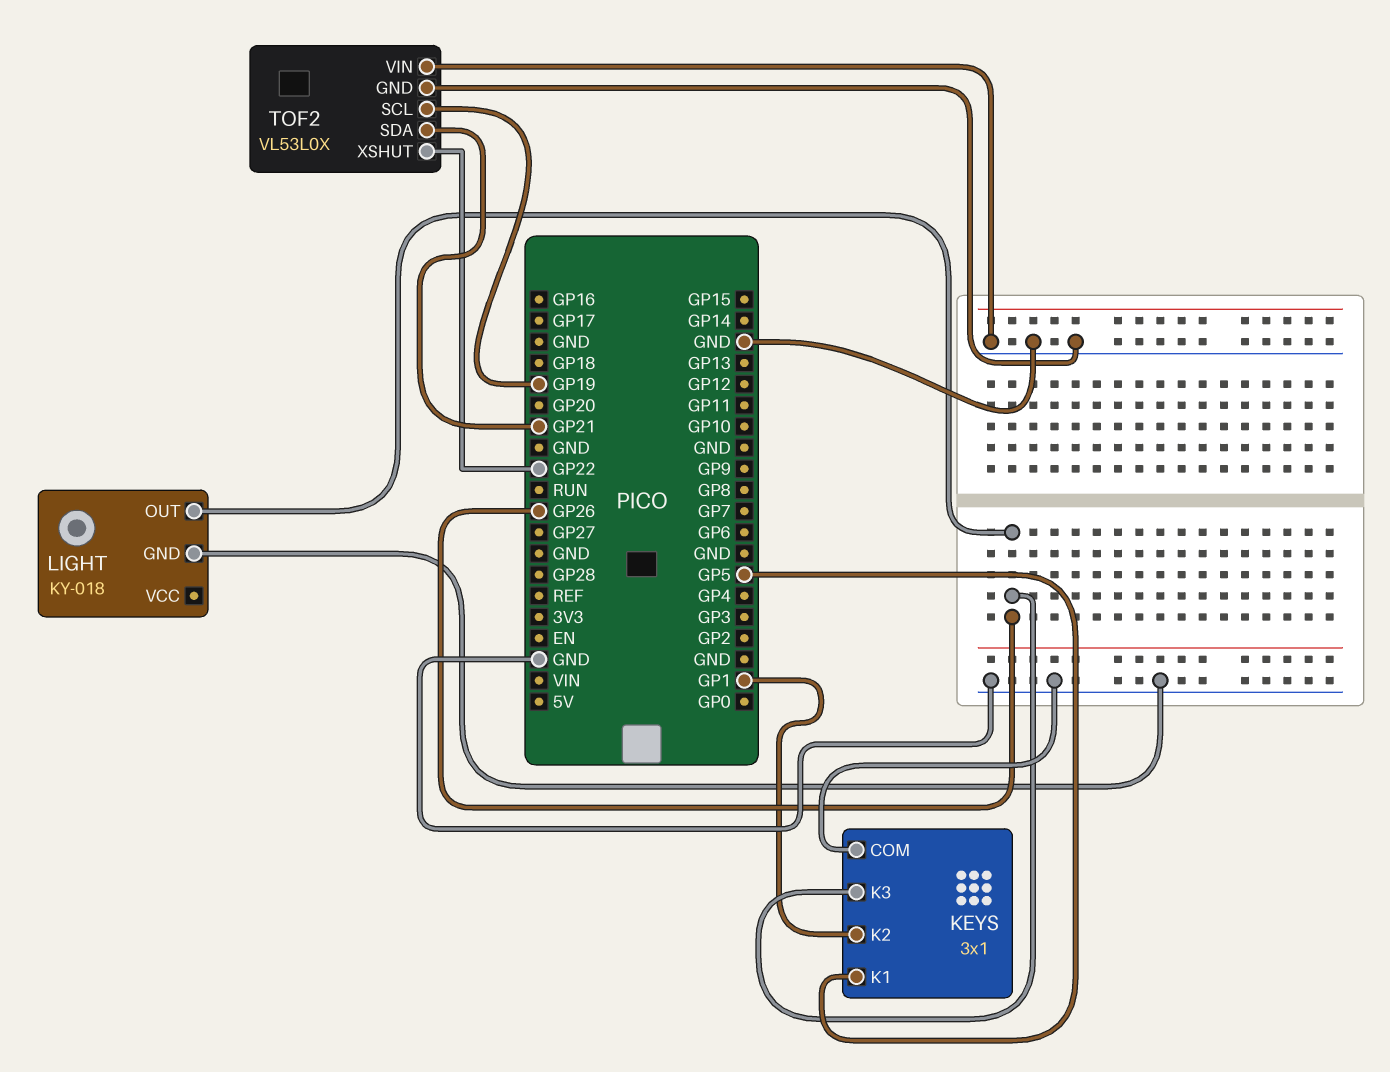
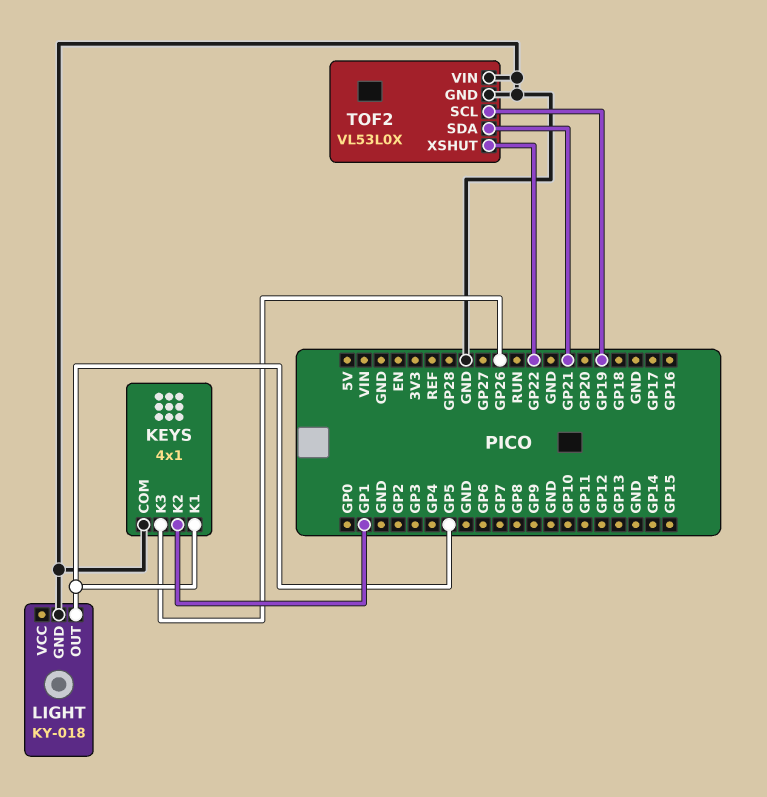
KEYS: 3x1 -> 4x1
LIGHT pin OUT: GP26 -> GP5

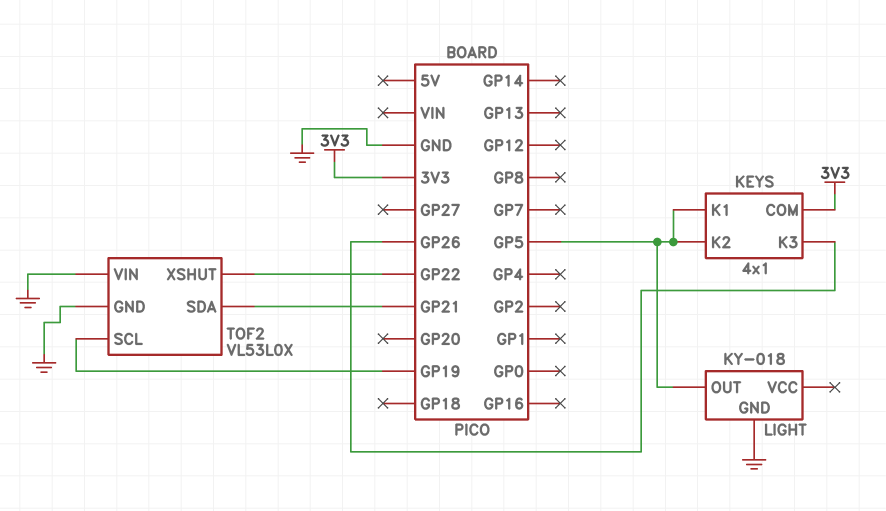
KEYS pin COM: GND -> 3V3
KEYS pin K2: GP1 -> GP5

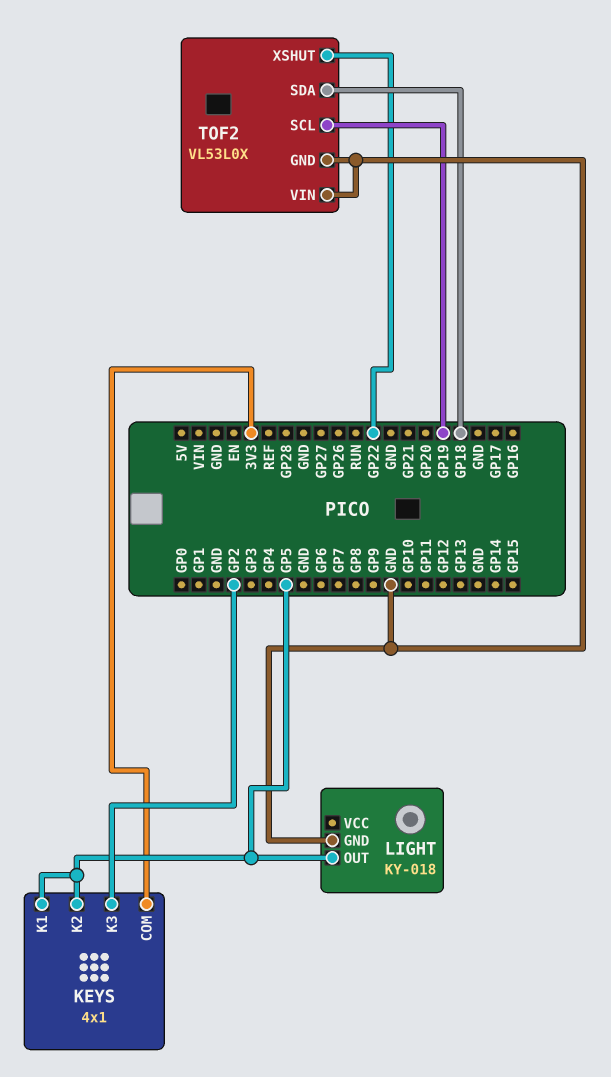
KEYS pin K3: GP26 -> GP2
TOF2 pin SDA: GP21 -> GP18

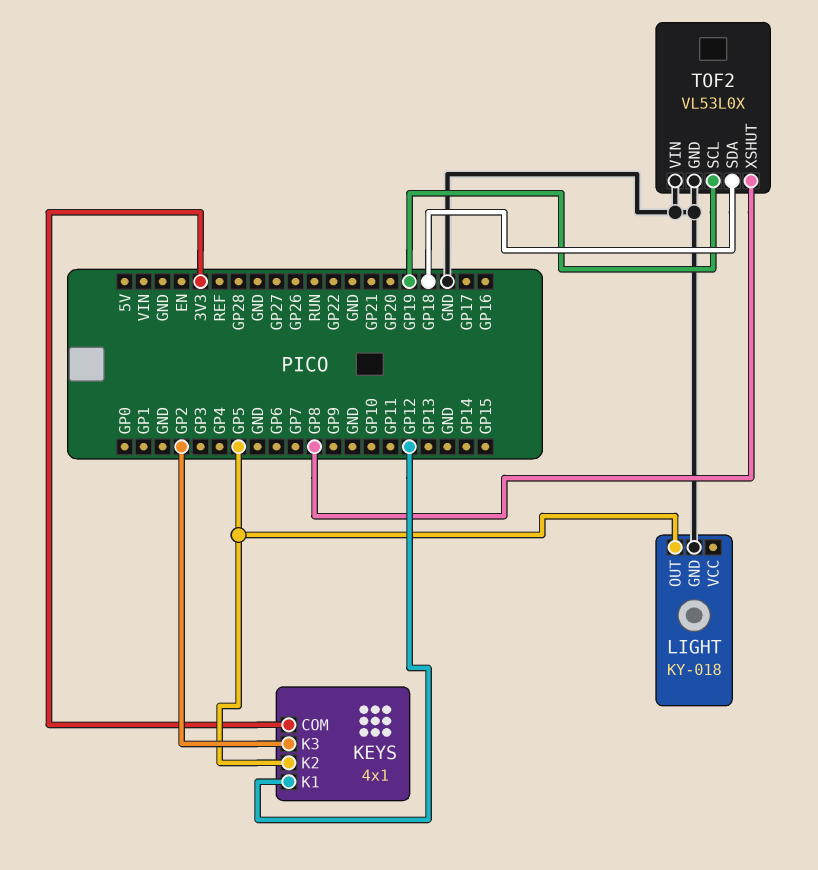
KEYS pin K1: GP5 -> GP12
TOF2 pin XSHUT: GP22 -> GP8

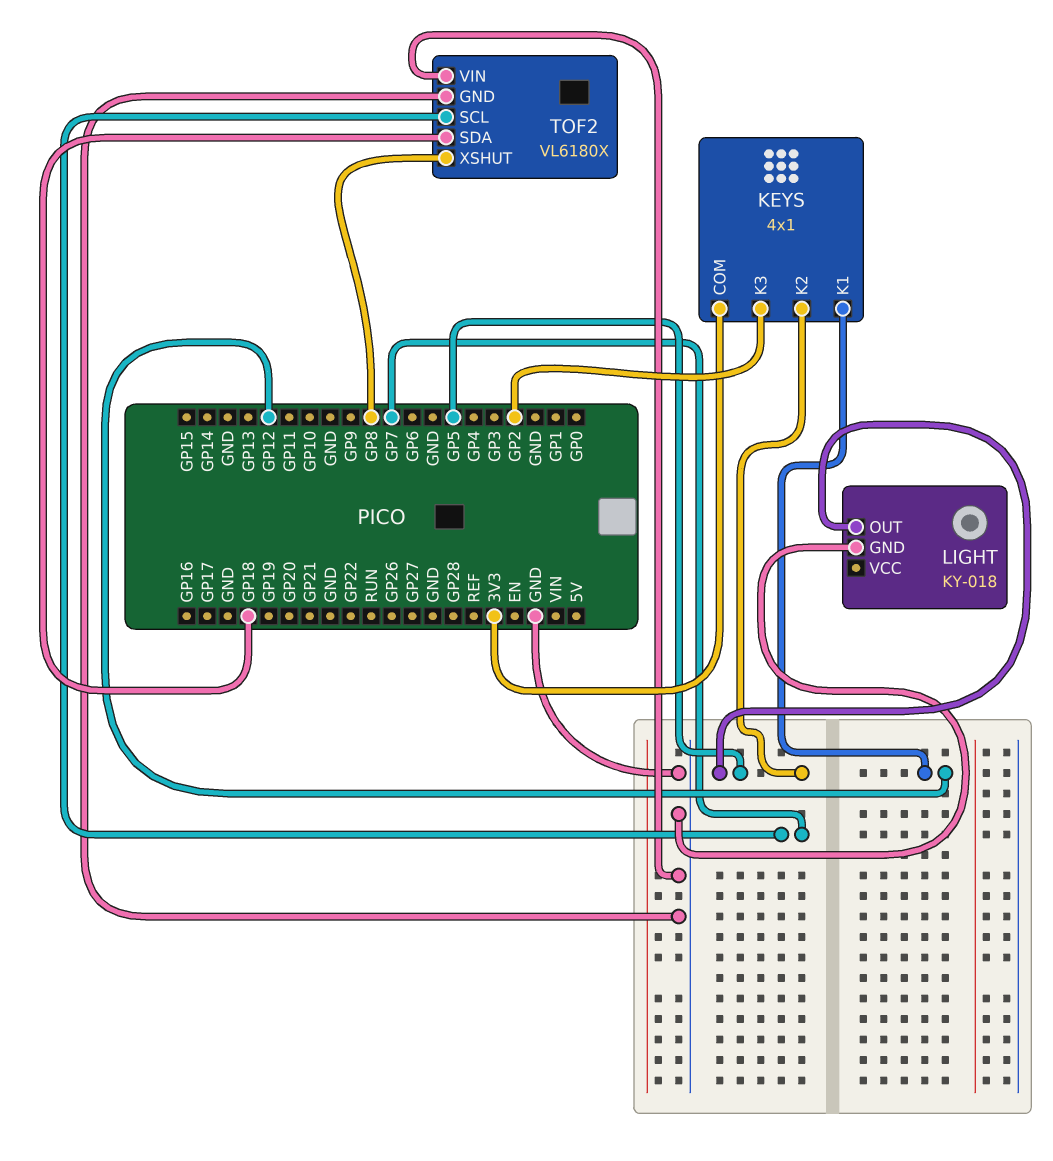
TOF2: VL53L0X -> VL6180X
TOF2 pin SCL: GP19 -> GP7

